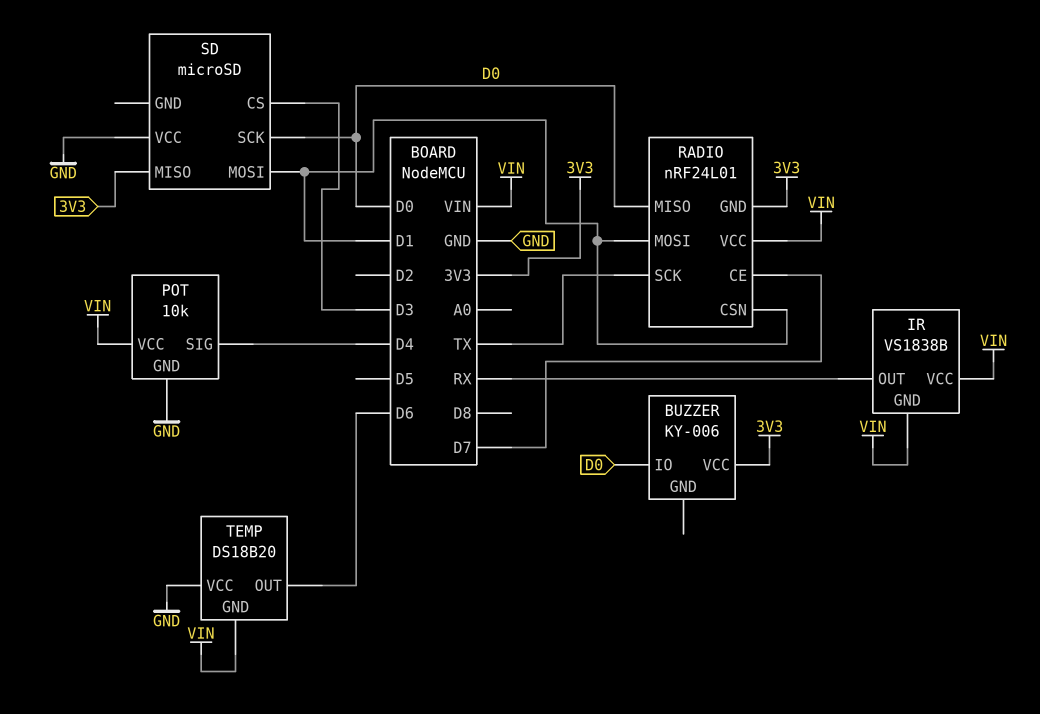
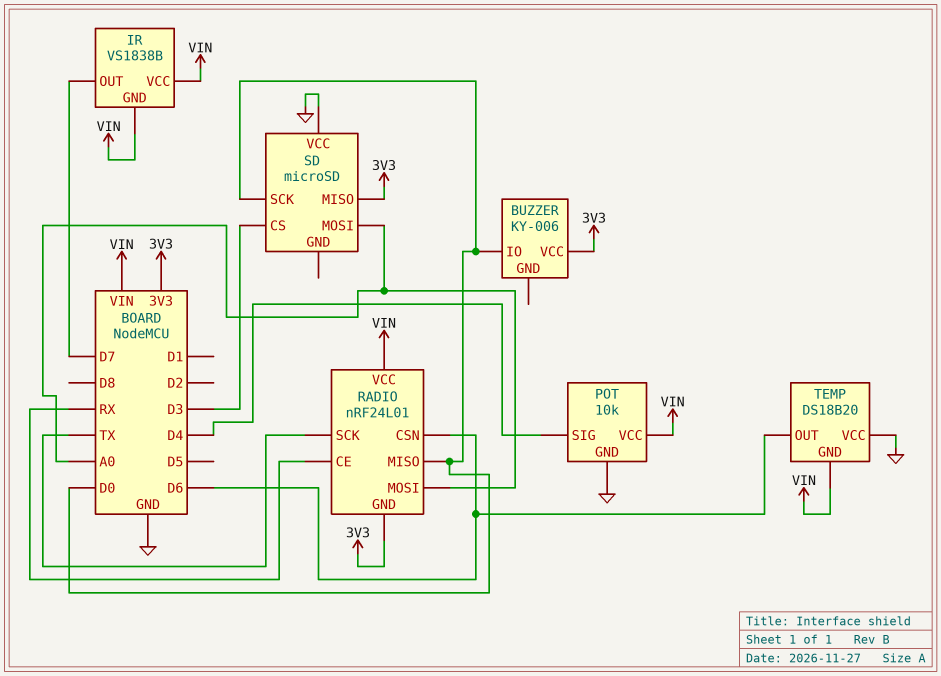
IR pin OUT: RX -> D7
RADIO pin CE: D7 -> RX
RADIO pin CSN: D1 -> D6
RADIO pin MOSI: D1 -> A0
SD pin MOSI: D1 -> A0

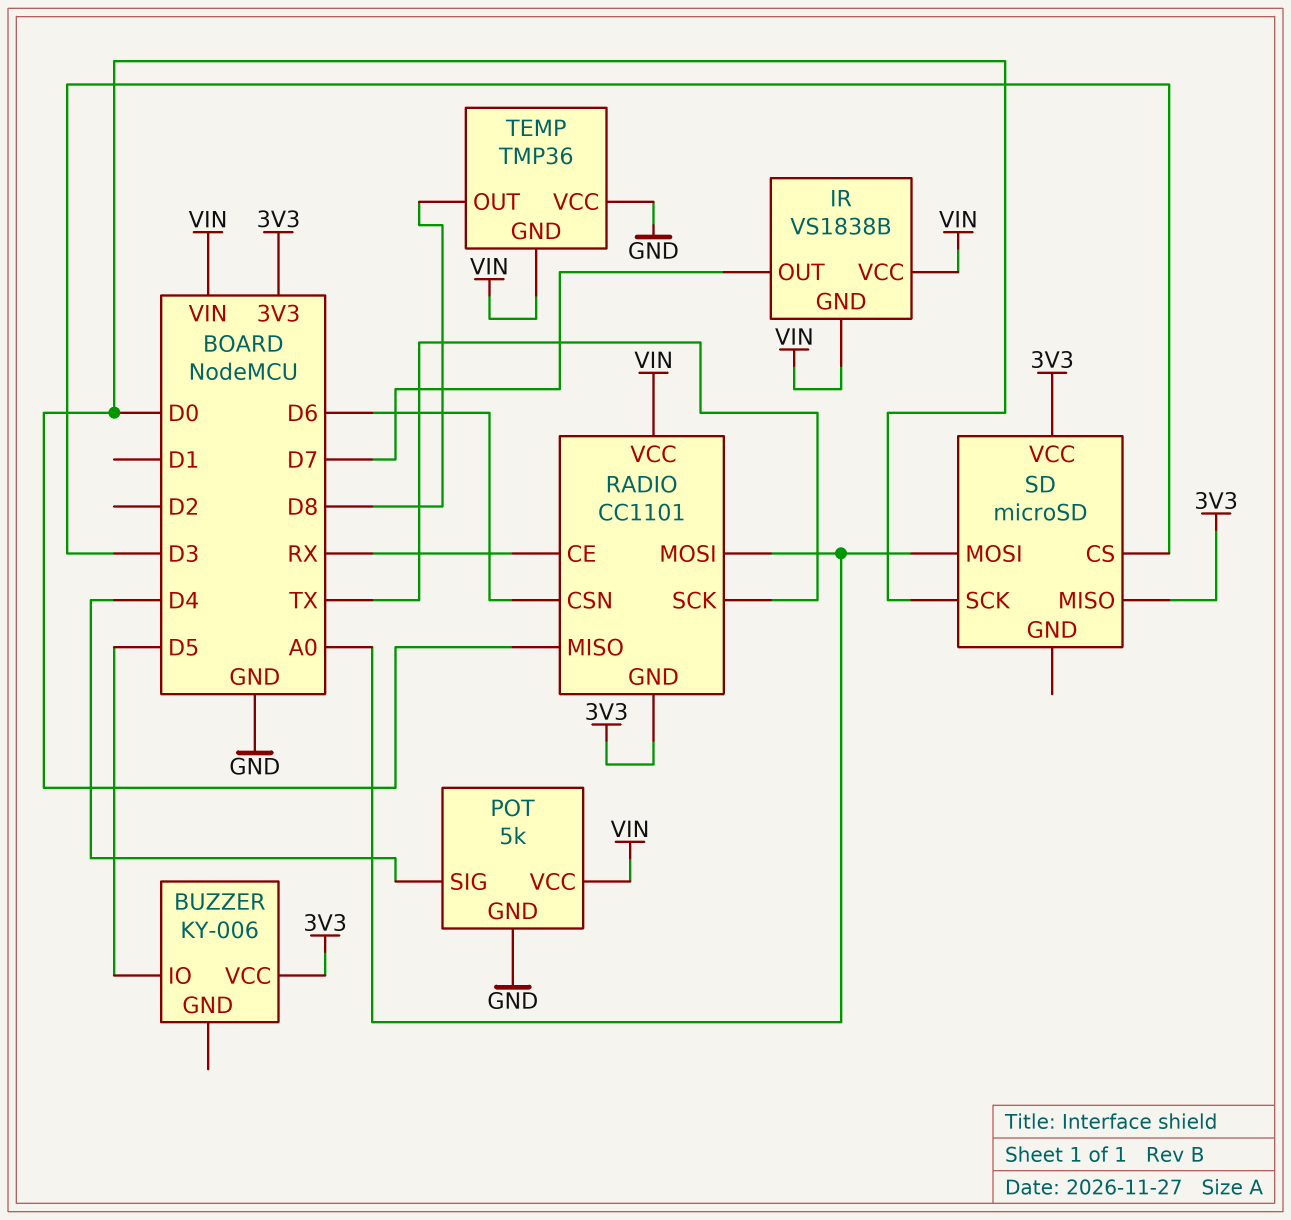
BUZZER pin IO: D0 -> D5
POT: 10k -> 5k
RADIO: nRF24L01 -> CC1101
SD pin VCC: GND -> 3V3
TEMP: DS18B20 -> TMP36
TEMP pin OUT: D6 -> D8

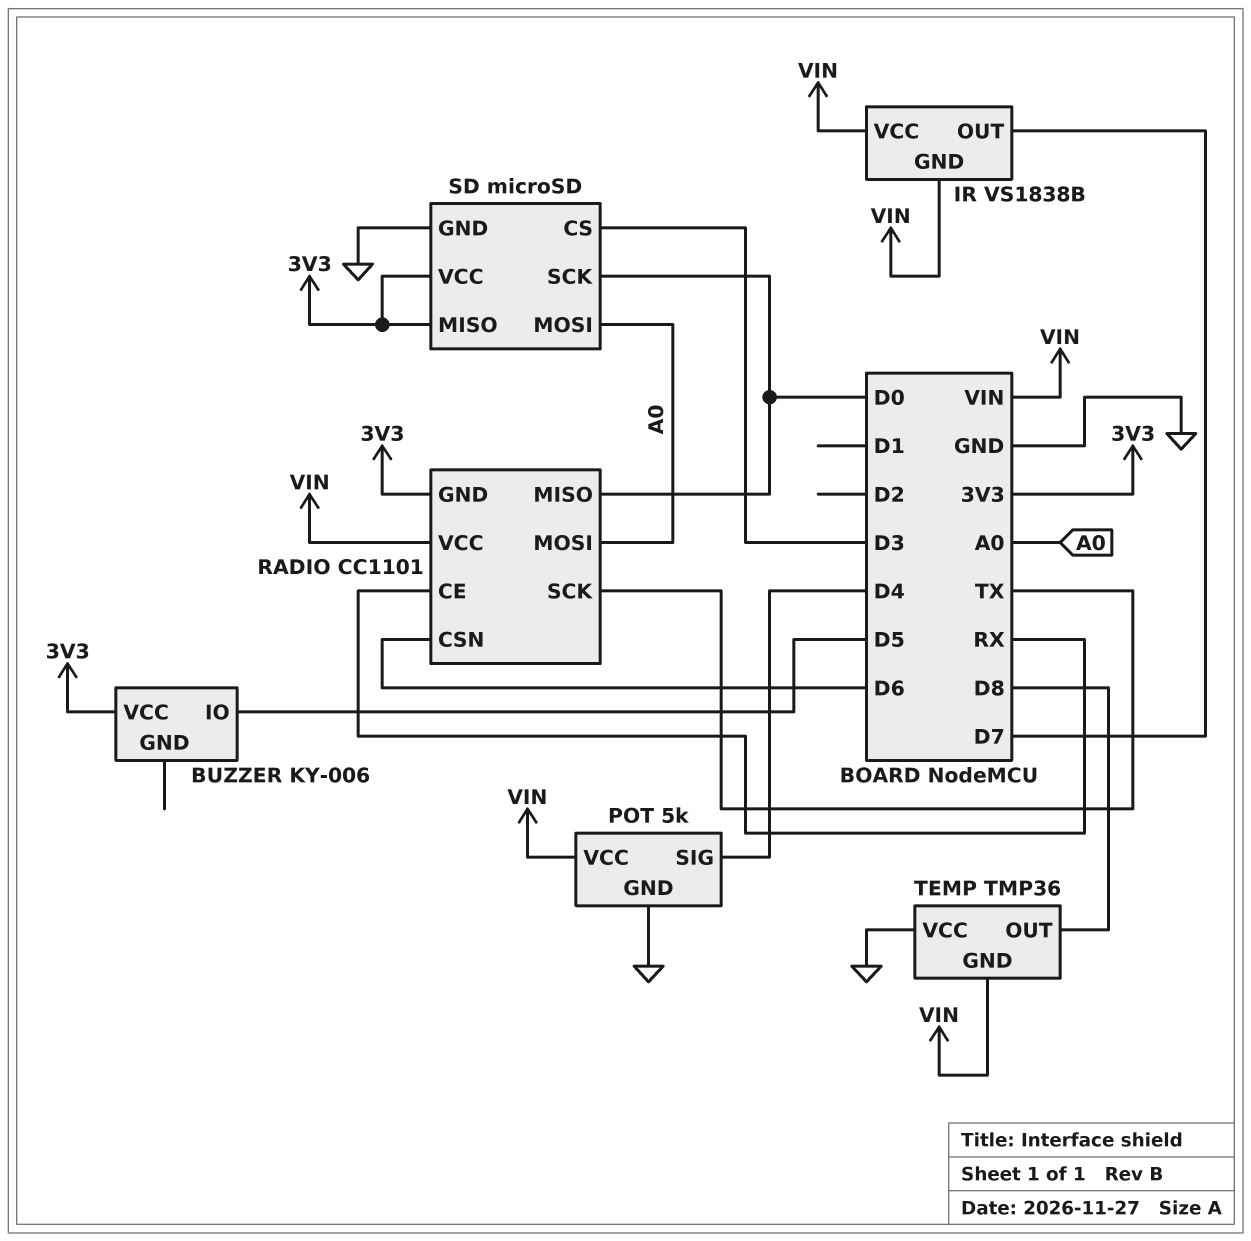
SD pin GND: none -> GND

